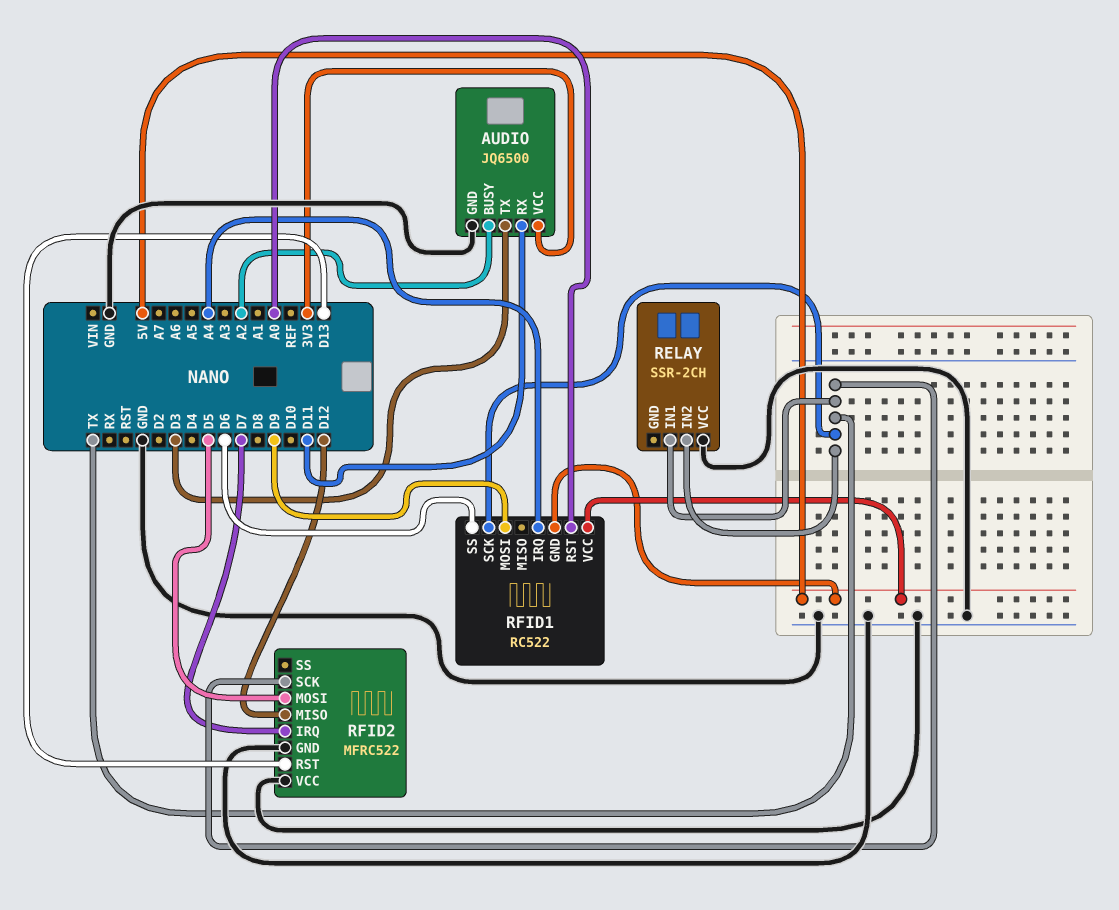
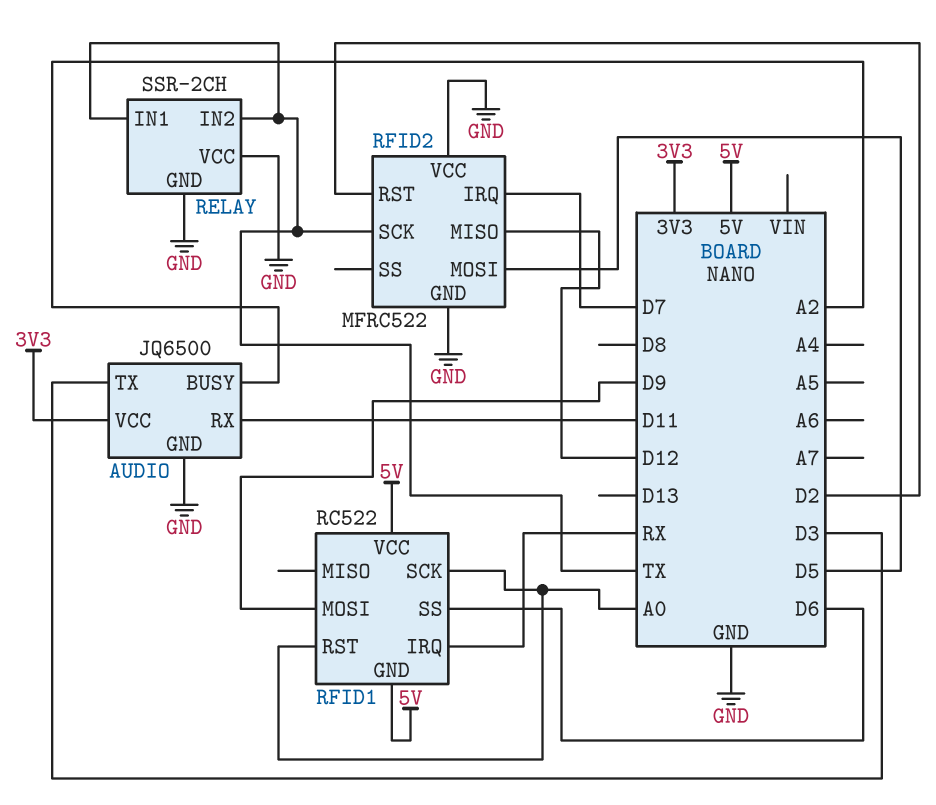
RELAY pin GND: none -> GND
RFID1 pin IRQ: A4 -> RX
RFID1 pin SCK: TX -> A0
RFID2 pin RST: D13 -> D2

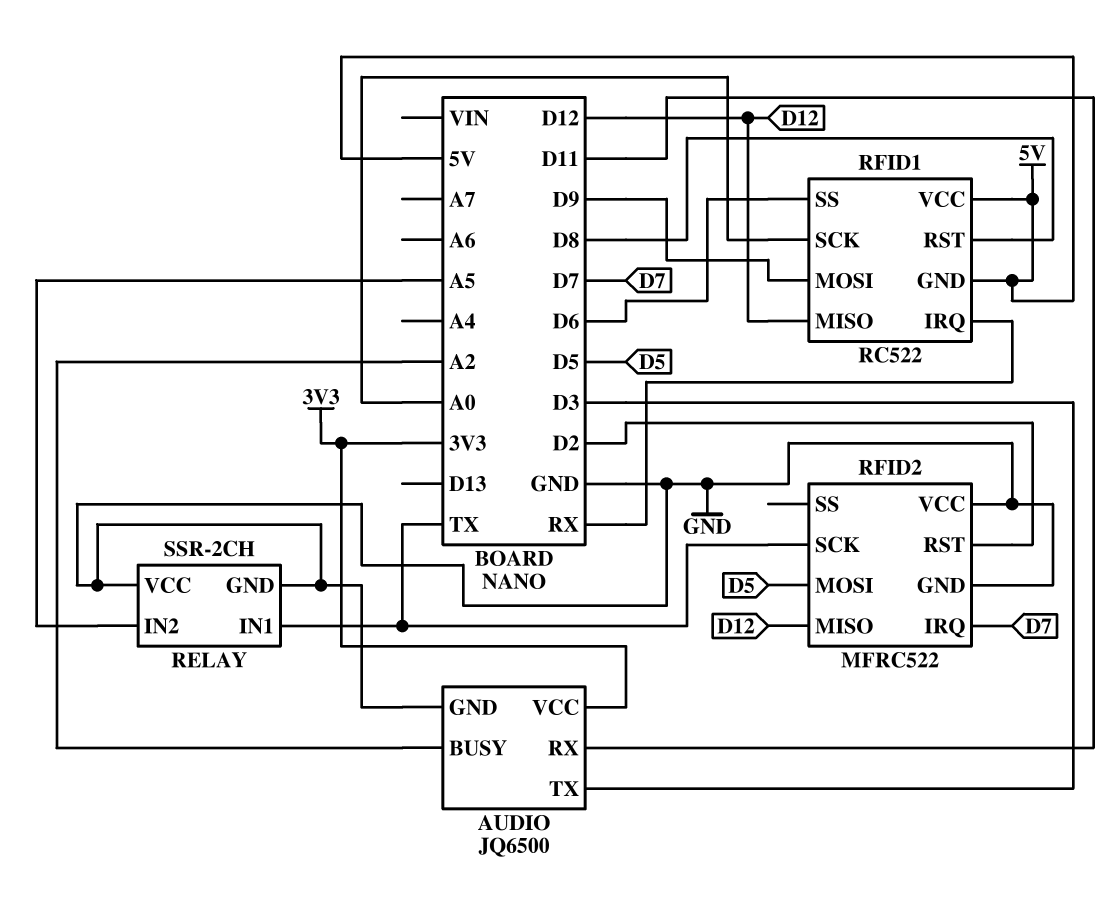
RELAY pin IN2: TX -> A5
RFID1 pin MISO: none -> D12
RFID1 pin RST: A0 -> D8

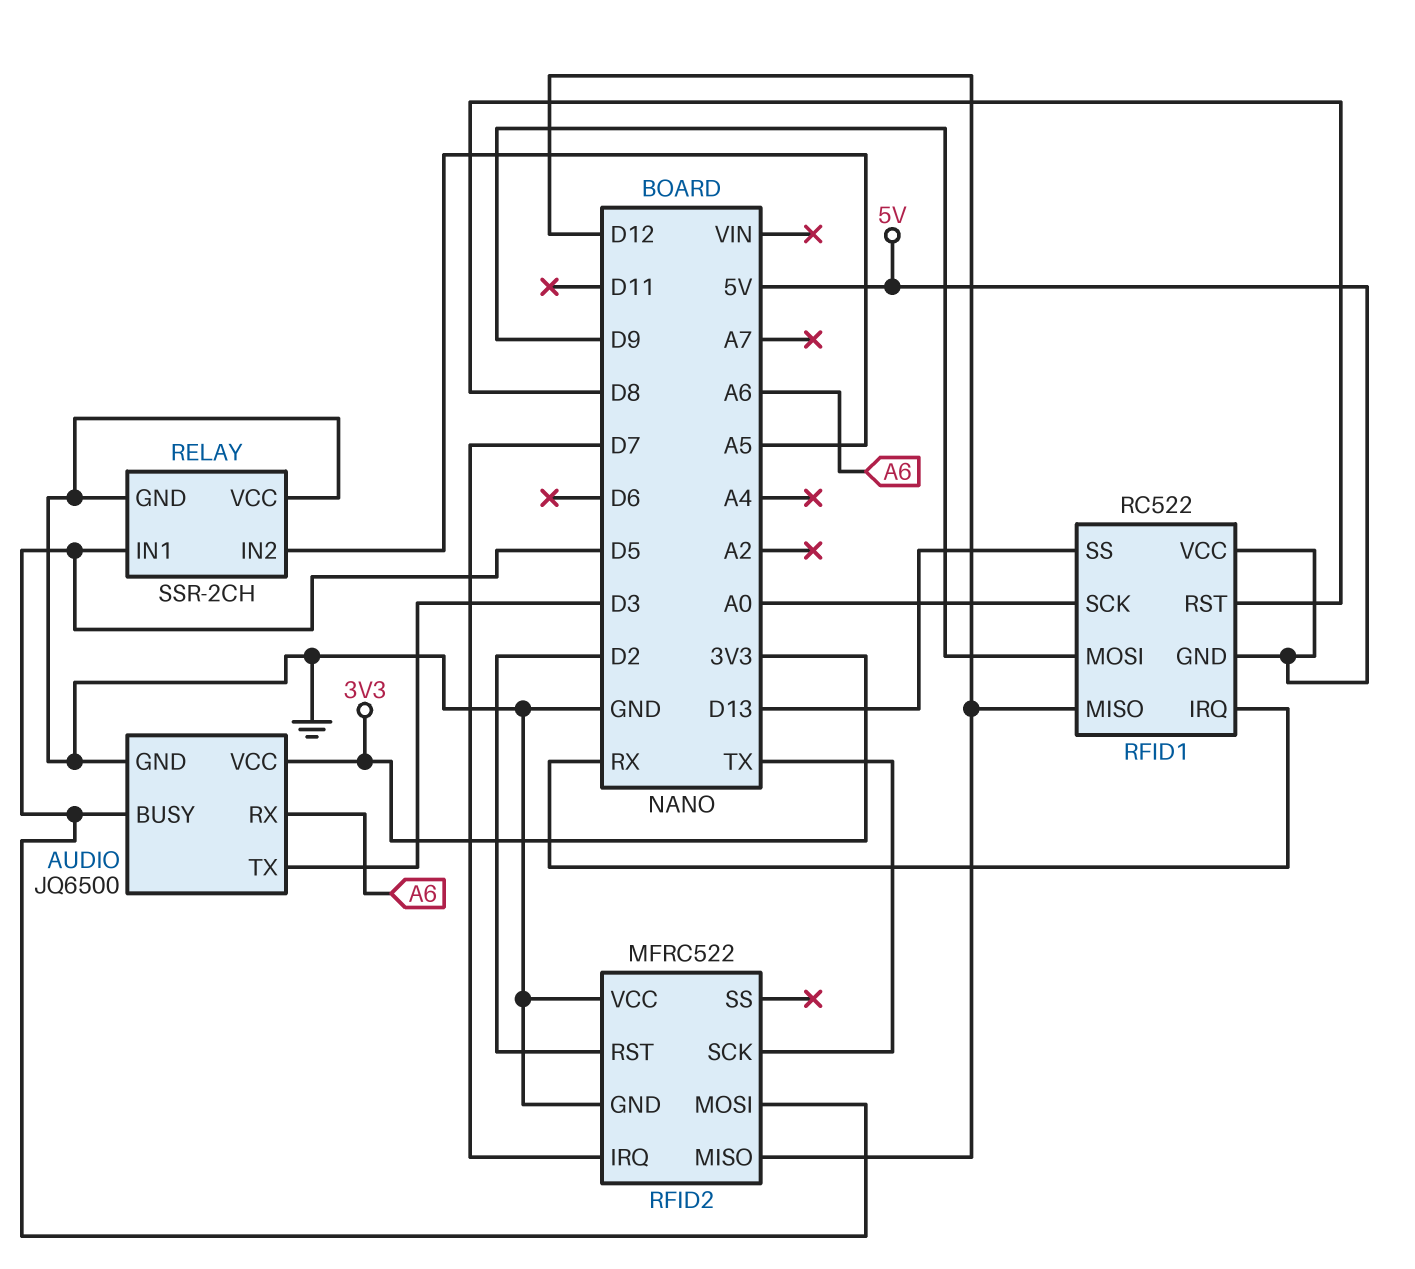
AUDIO pin BUSY: A2 -> D5
AUDIO pin RX: D11 -> A6
RELAY pin IN1: TX -> D5
RFID1 pin SS: D6 -> D13

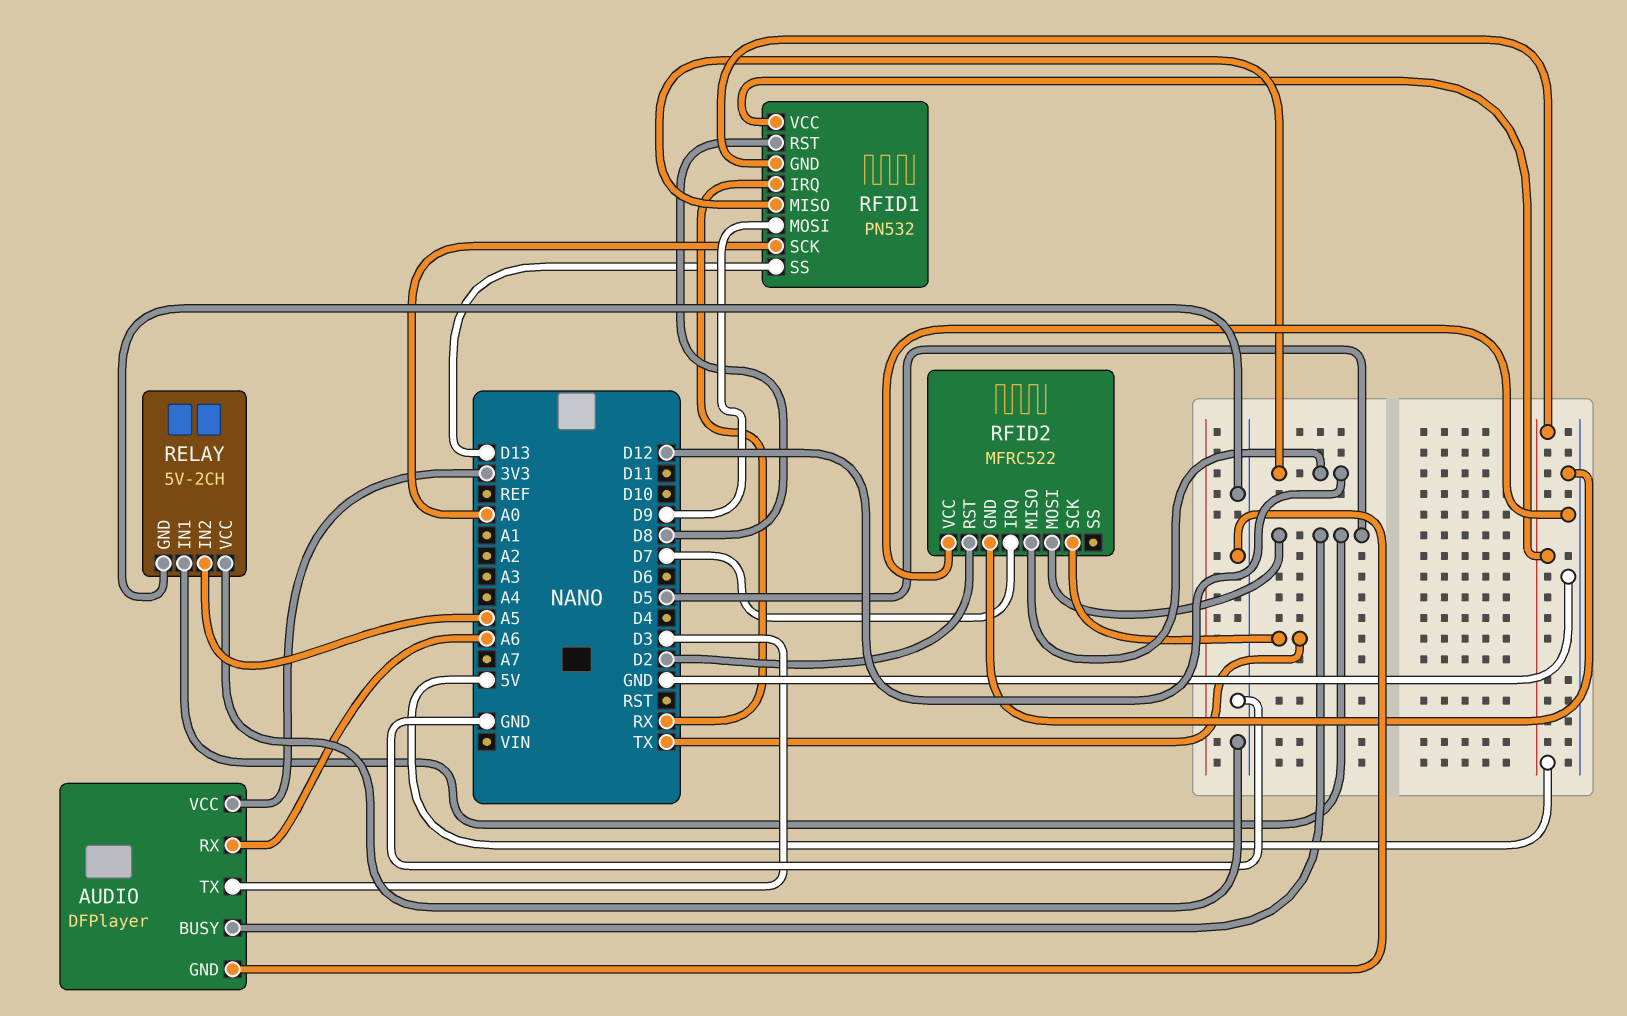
AUDIO: JQ6500 -> DFPlayer
RELAY: SSR-2CH -> 5V-2CH
RFID1: RC522 -> PN532

